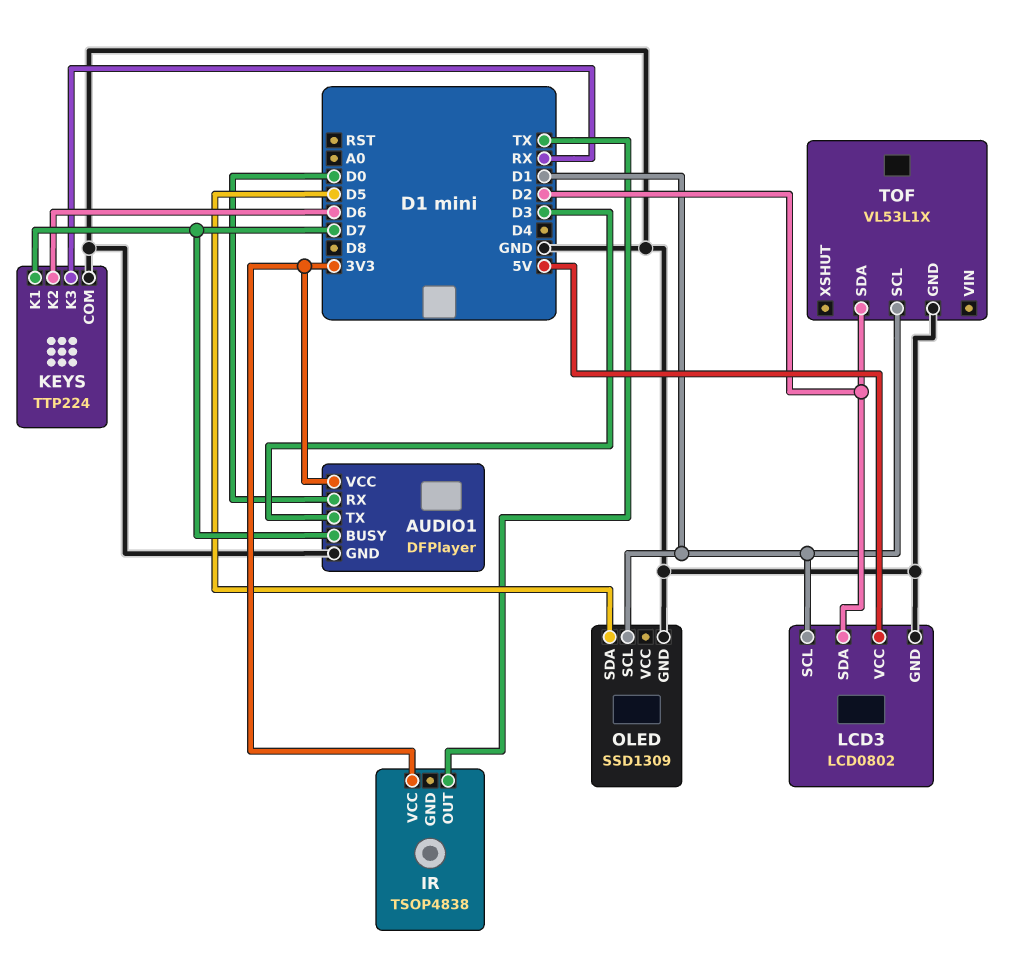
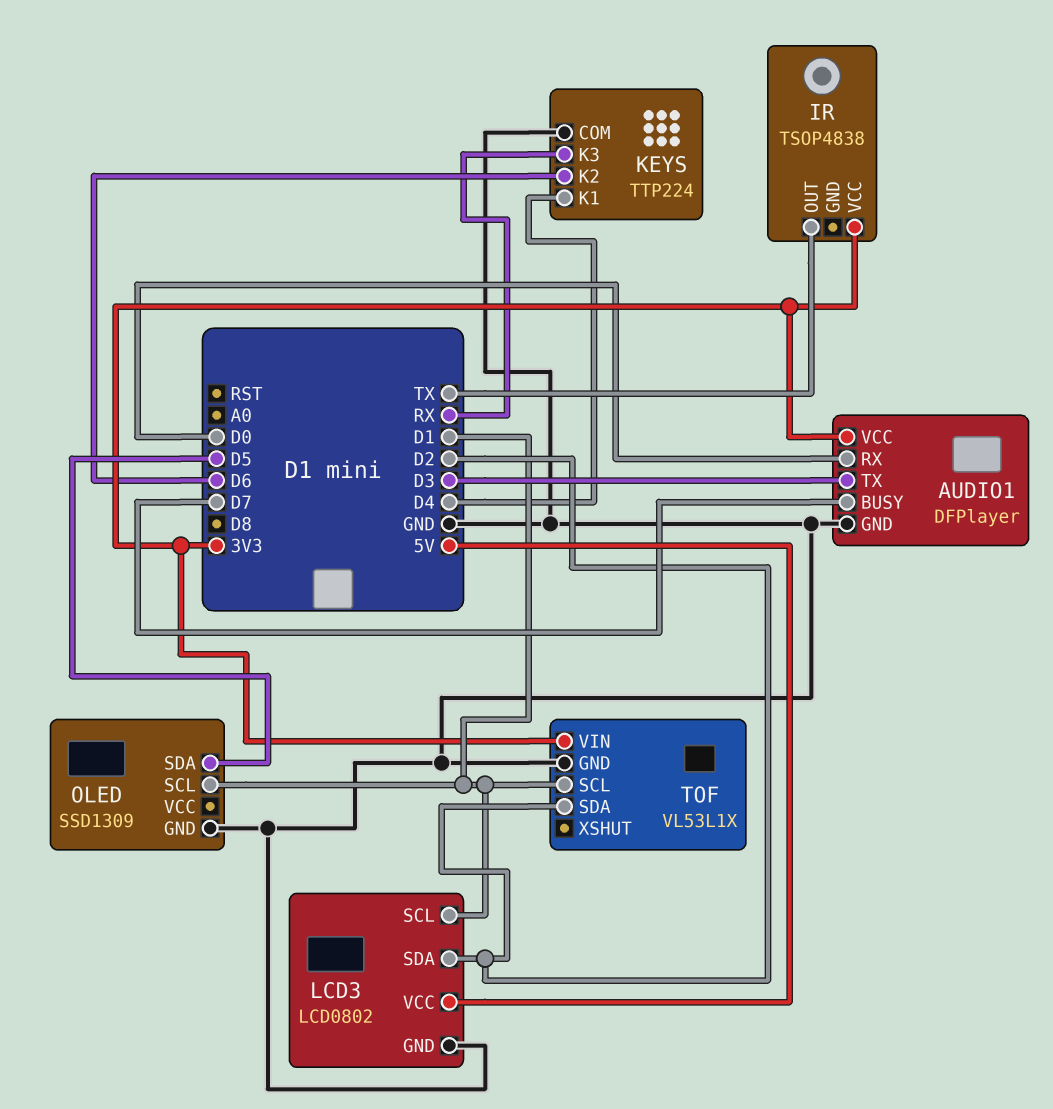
KEYS pin K1: D7 -> D4
TOF pin VIN: none -> 3V3

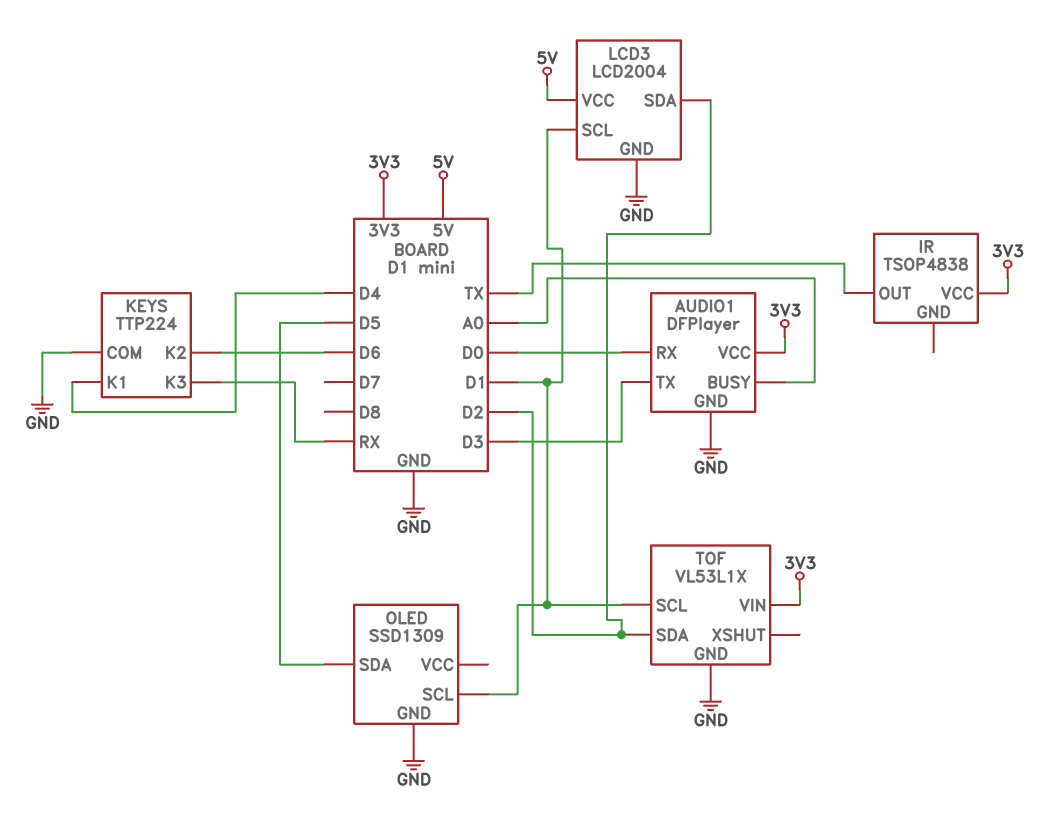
AUDIO1 pin BUSY: D7 -> A0
LCD3: LCD0802 -> LCD2004

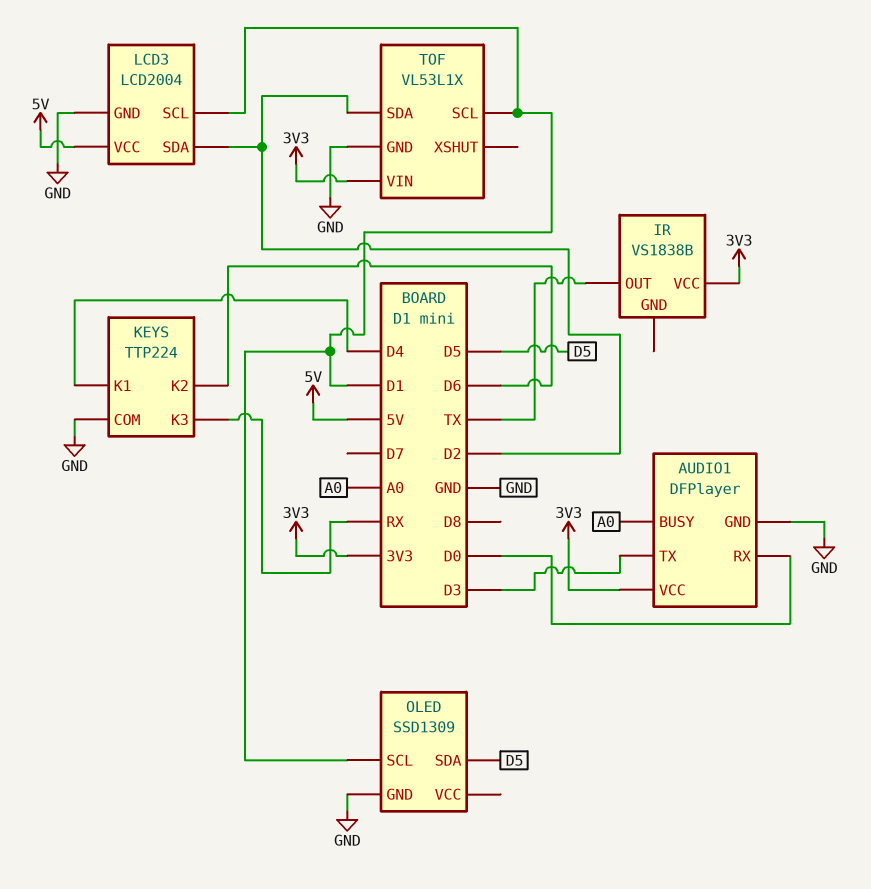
IR: TSOP4838 -> VS1838B

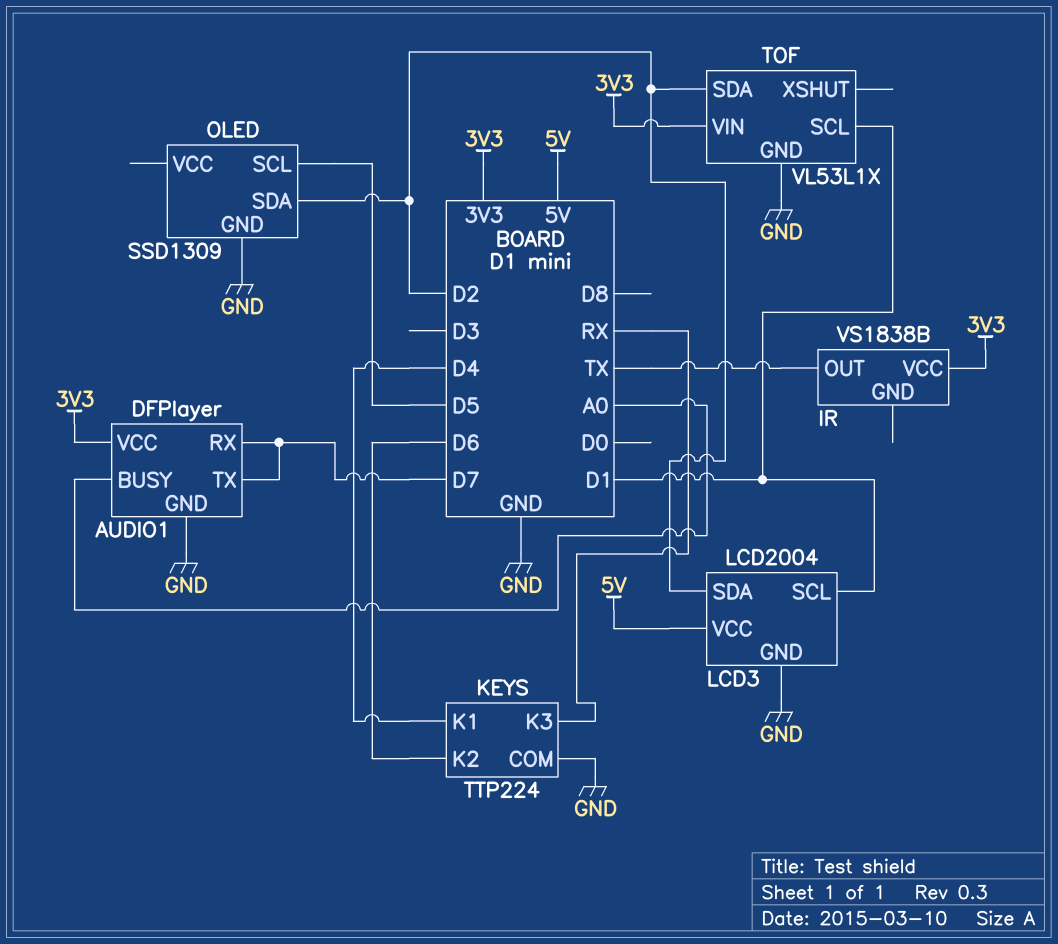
AUDIO1 pin RX: D0 -> D7
AUDIO1 pin TX: D3 -> D7
OLED pin SCL: D1 -> D5
OLED pin SDA: D5 -> D2

